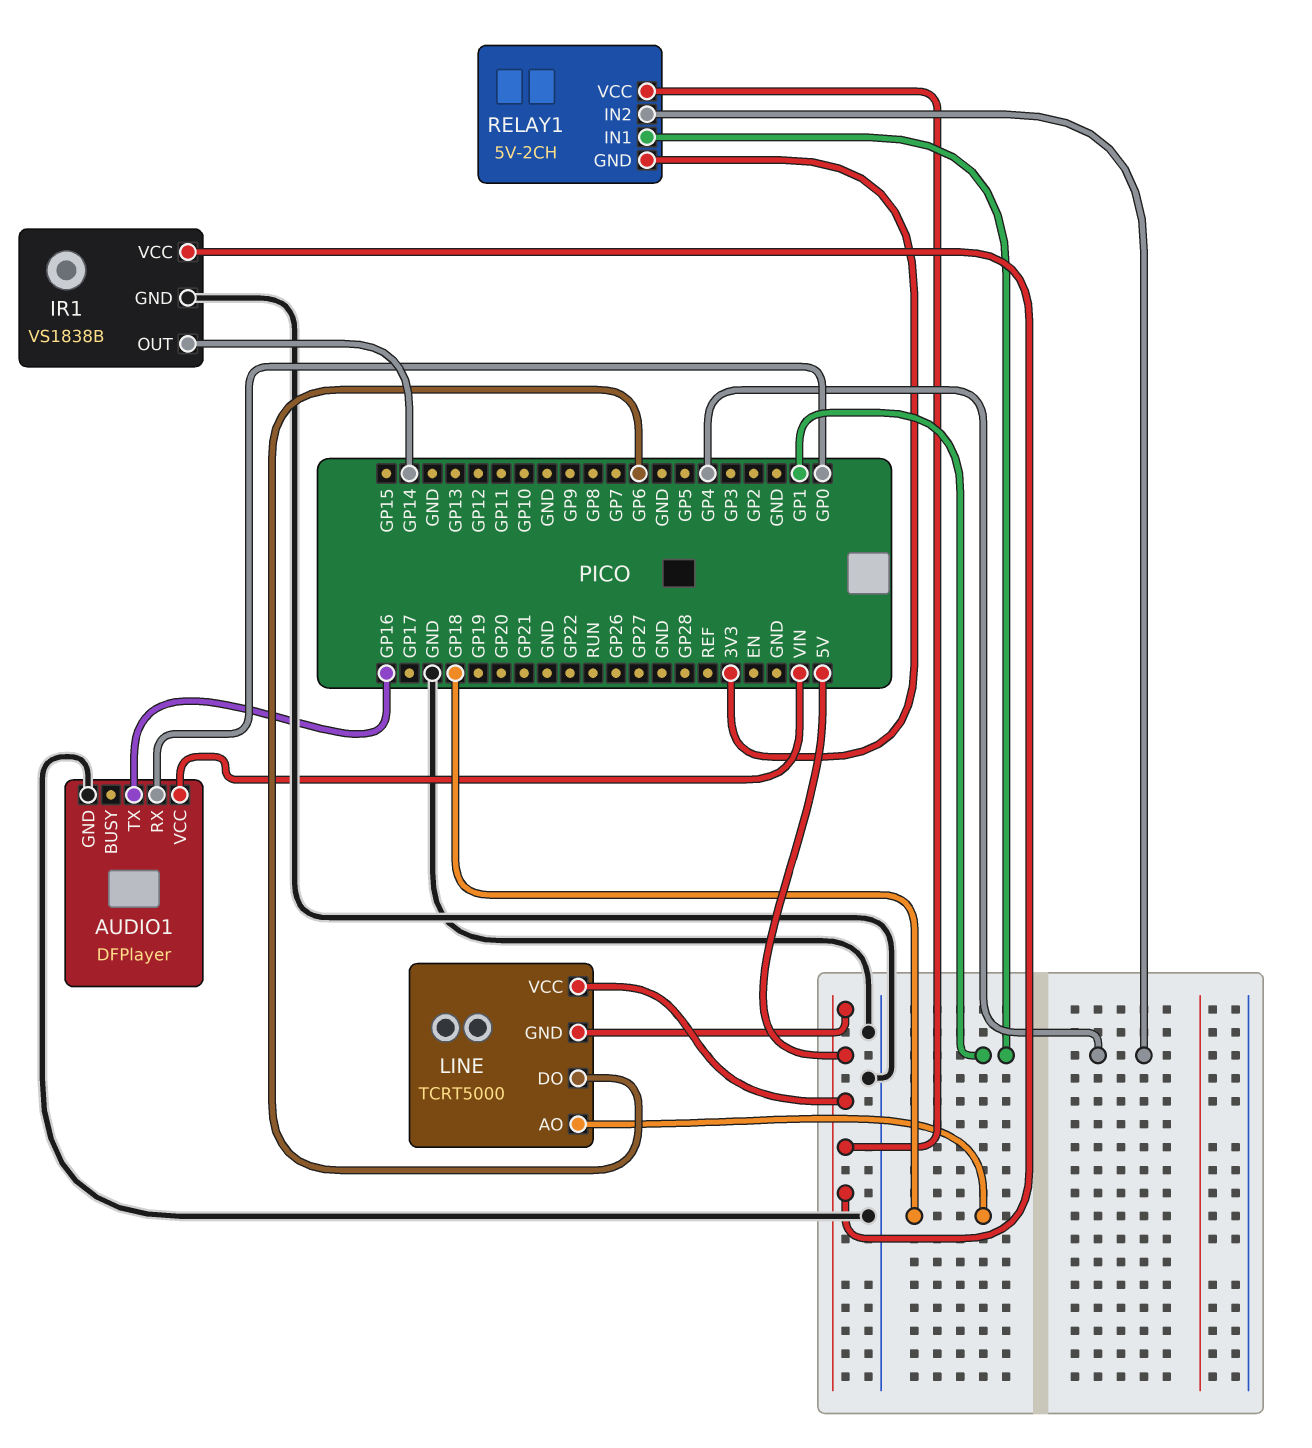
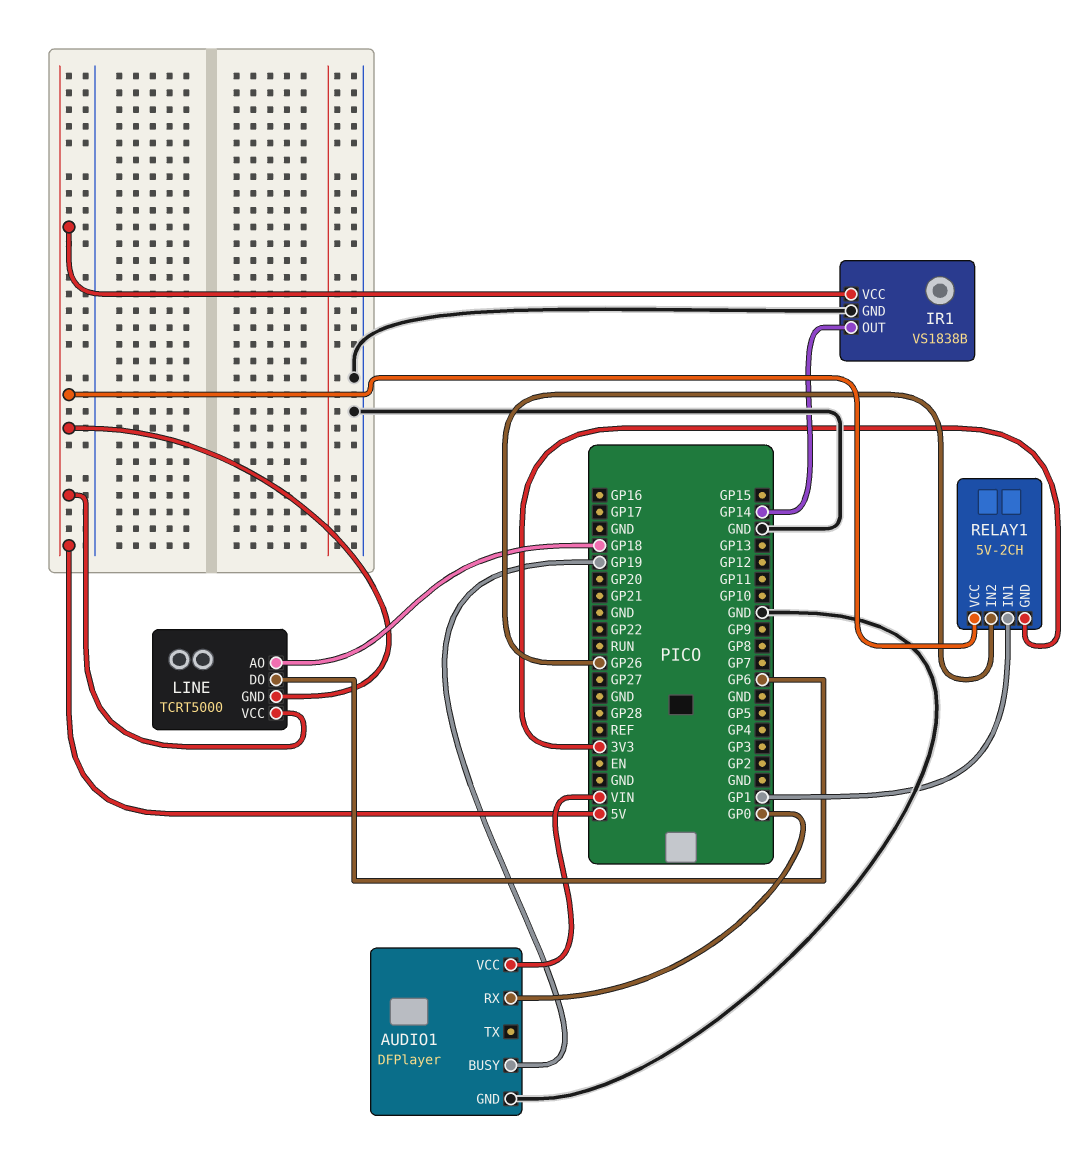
AUDIO1 pin BUSY: none -> GP19
AUDIO1 pin TX: GP16 -> none
RELAY1 pin IN2: GP4 -> GP26

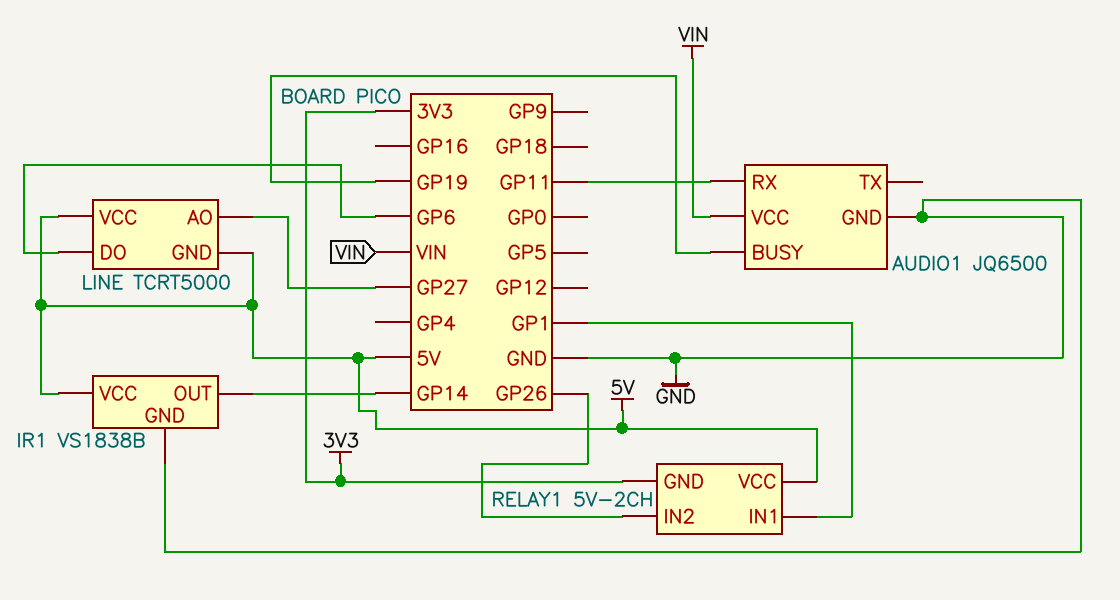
AUDIO1: DFPlayer -> JQ6500
AUDIO1 pin RX: GP0 -> GP11
LINE pin AO: GP18 -> GP27

